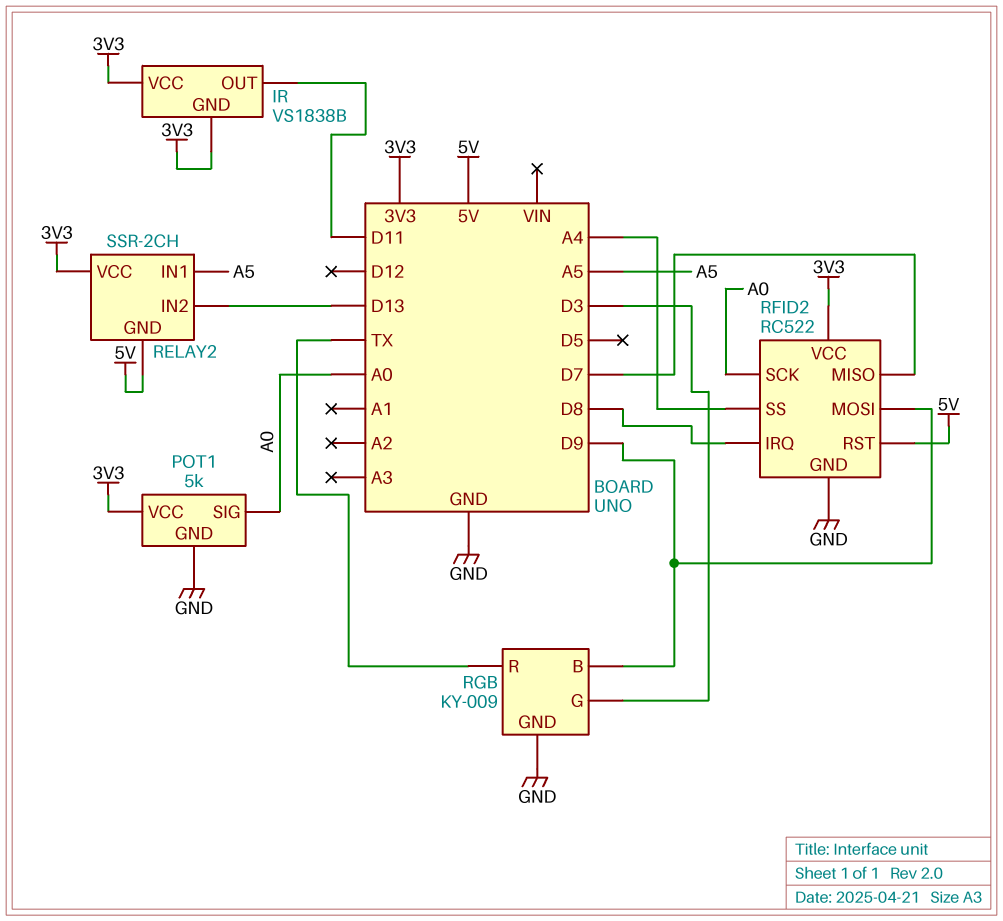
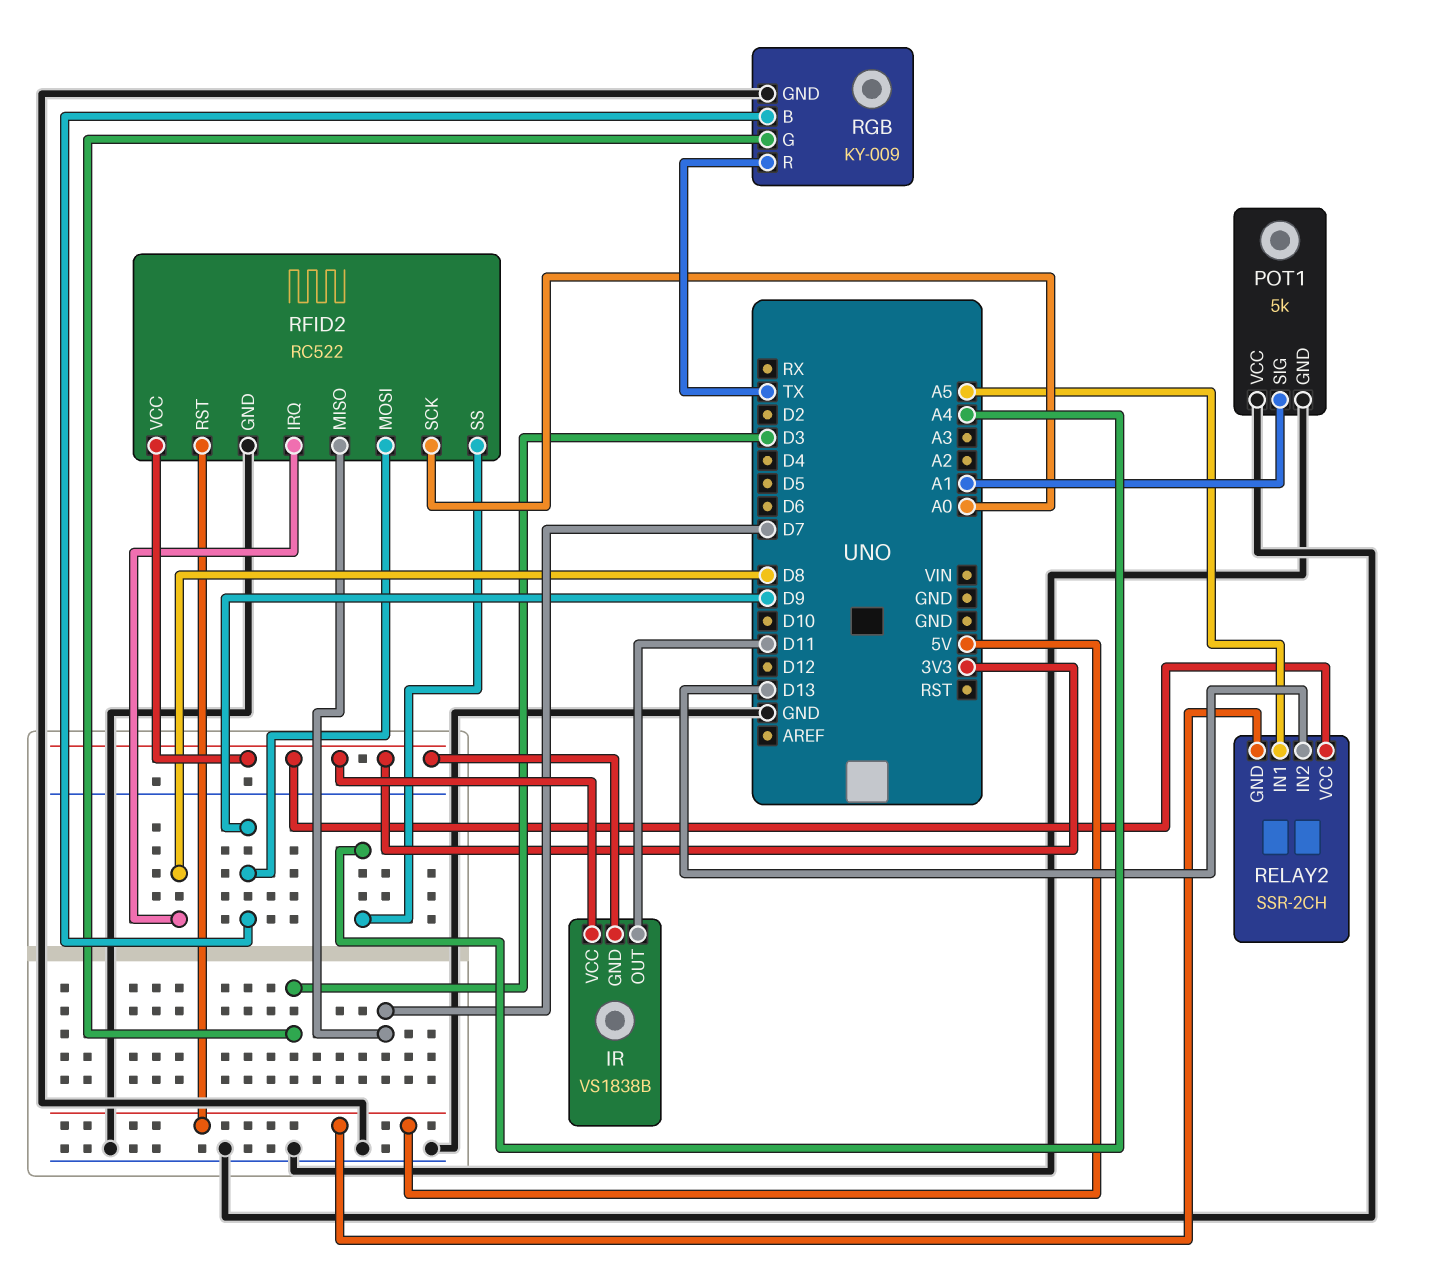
POT1 pin SIG: A0 -> A1
POT1 pin VCC: 3V3 -> GND

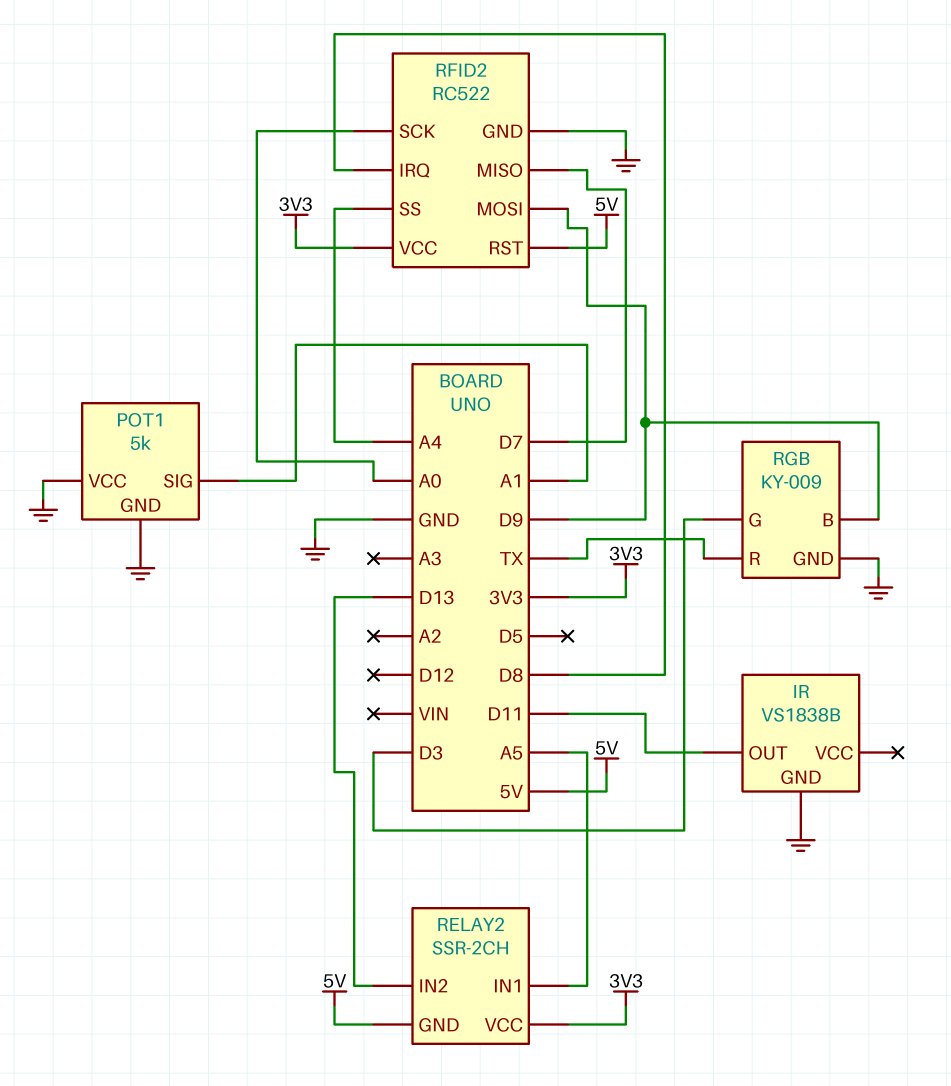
IR pin GND: 3V3 -> GND
IR pin VCC: 3V3 -> none

